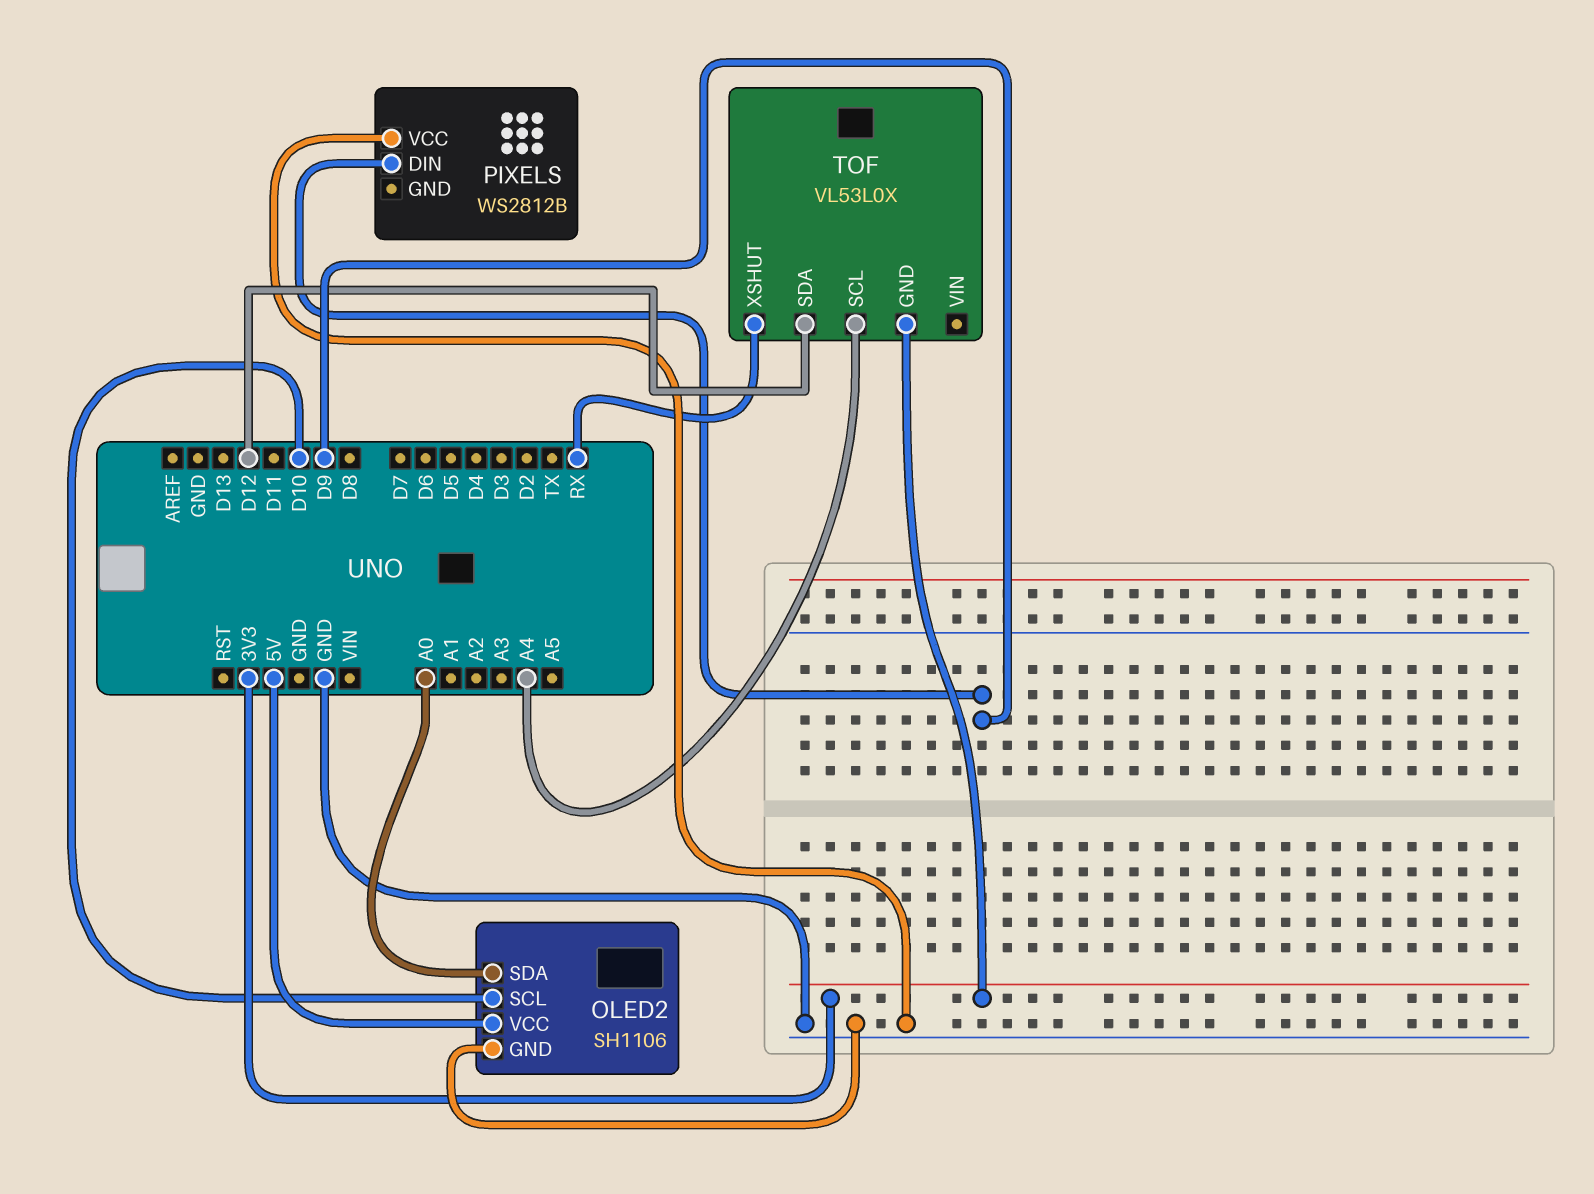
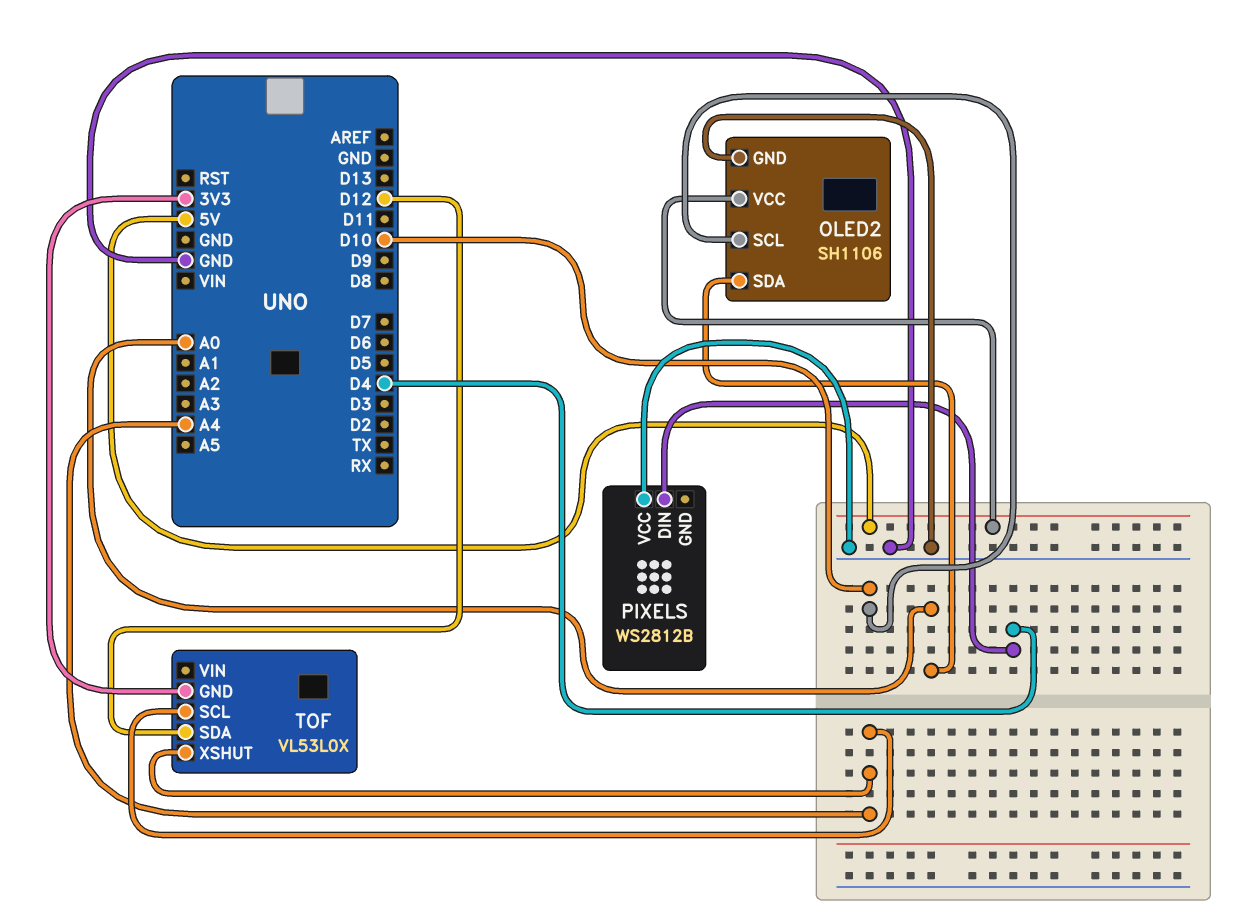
PIXELS pin DIN: D9 -> D4
TOF pin XSHUT: RX -> A4

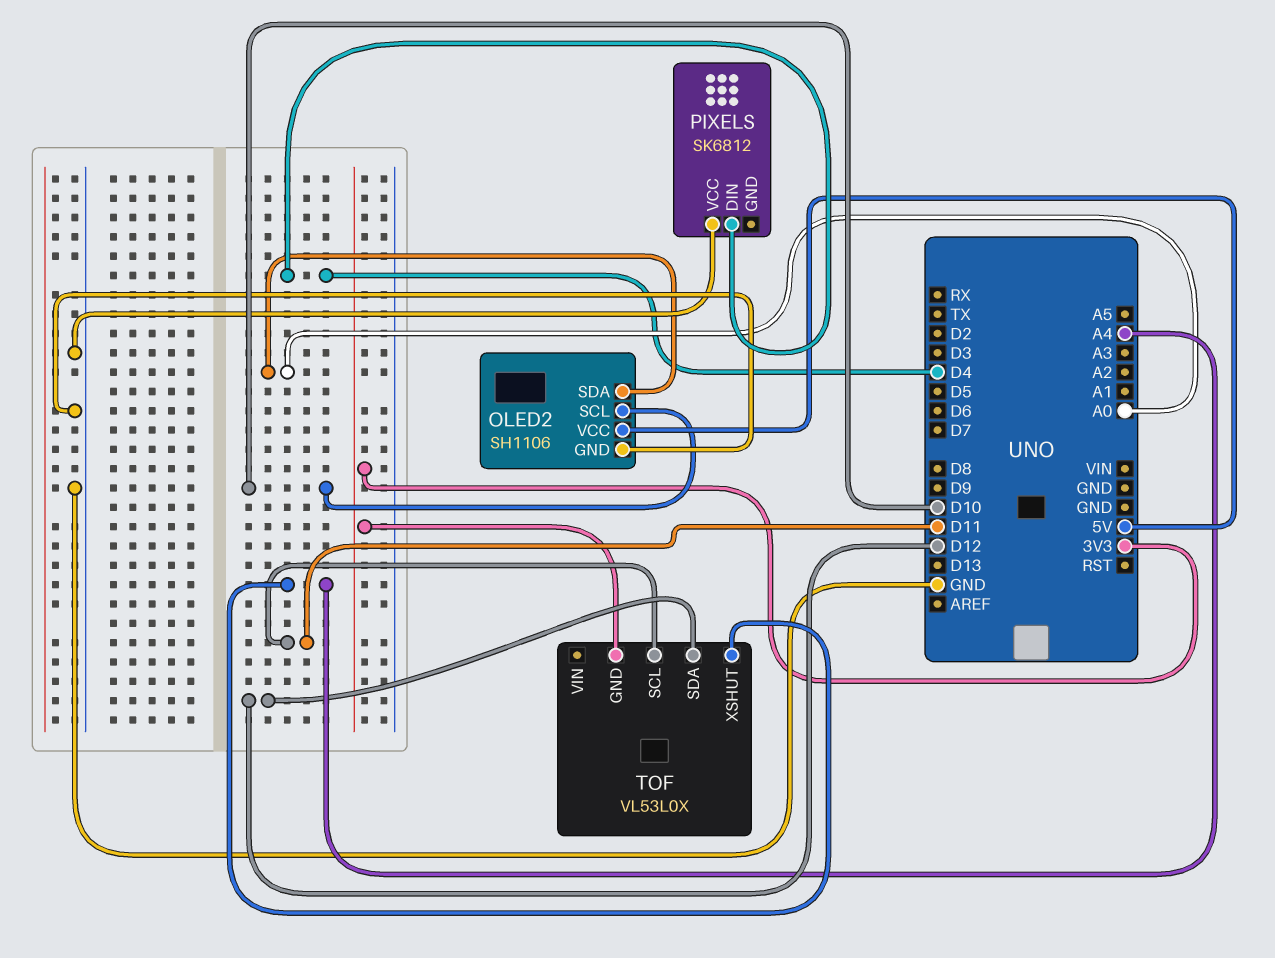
PIXELS: WS2812B -> SK6812
TOF pin SCL: A4 -> D11

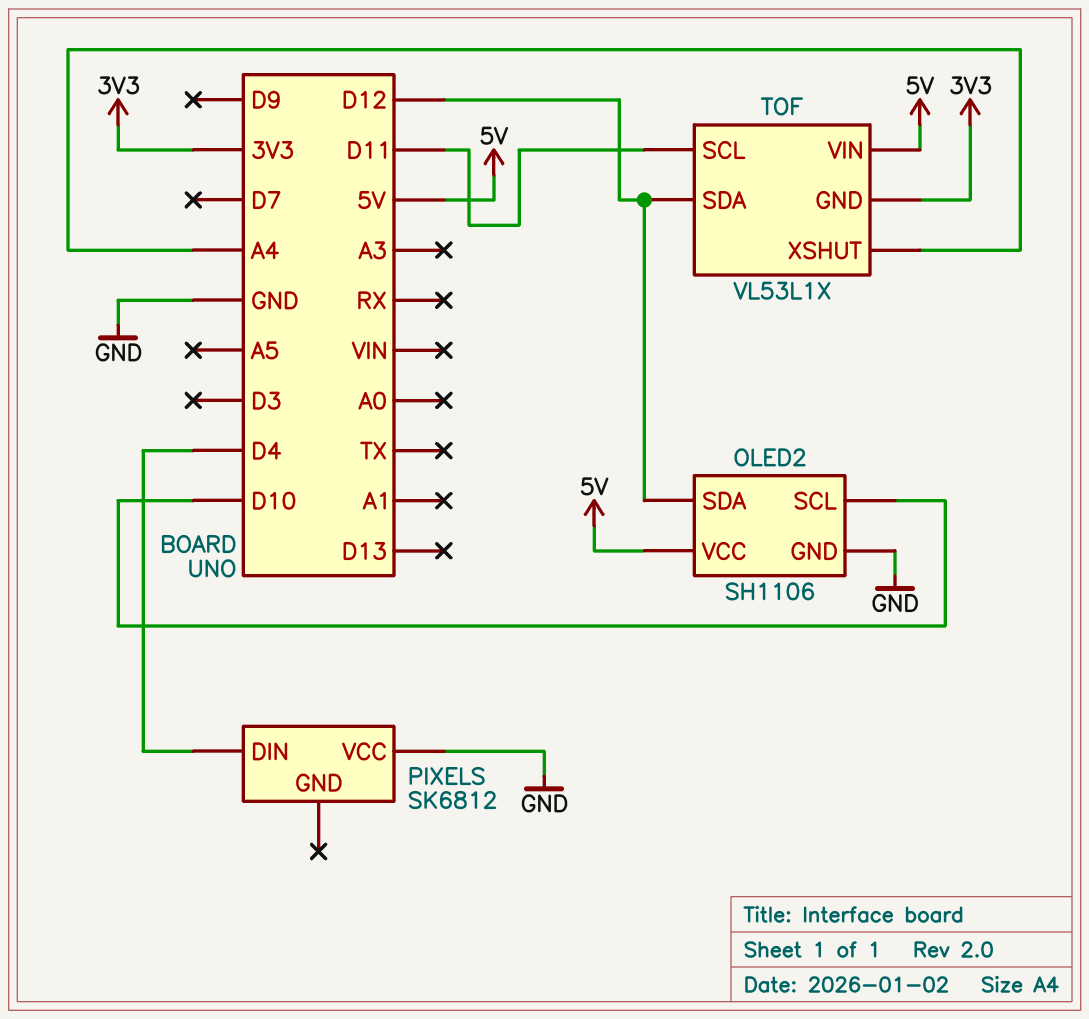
OLED2 pin SDA: A0 -> D12
TOF: VL53L0X -> VL53L1X
TOF pin VIN: none -> 5V

